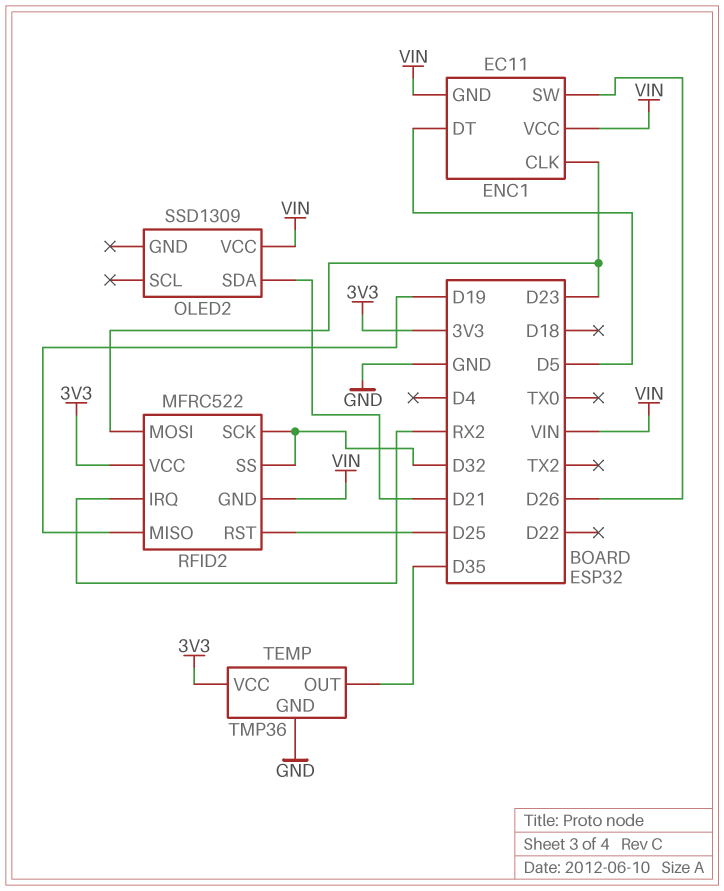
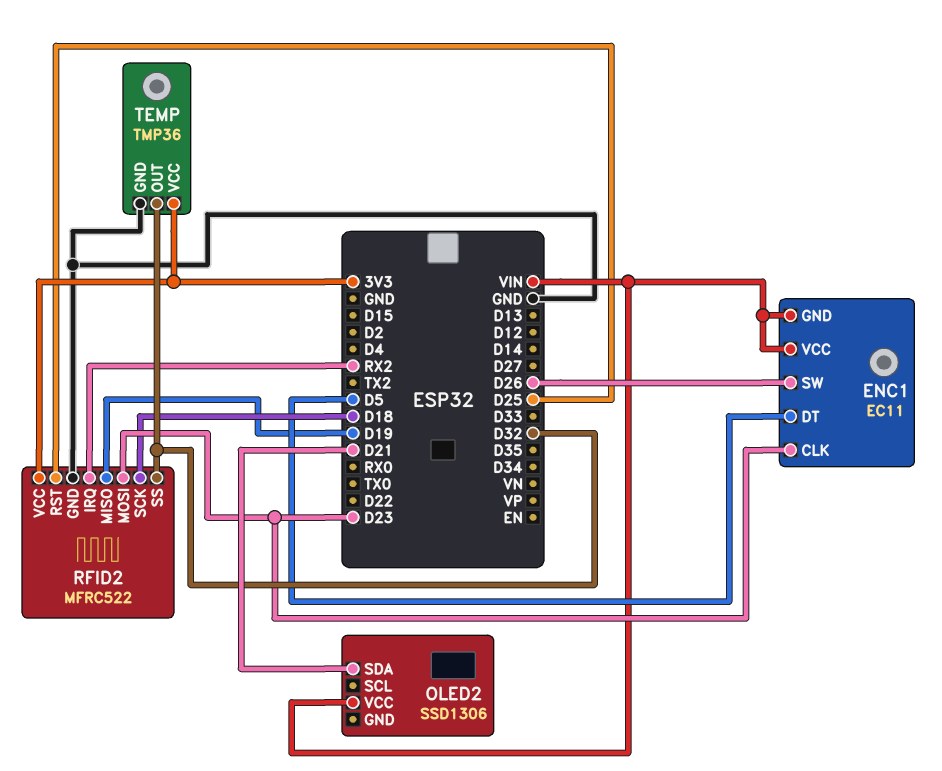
OLED2: SSD1309 -> SSD1306
RFID2 pin GND: VIN -> GND
RFID2 pin SCK: D32 -> D18
TEMP pin OUT: D35 -> D32

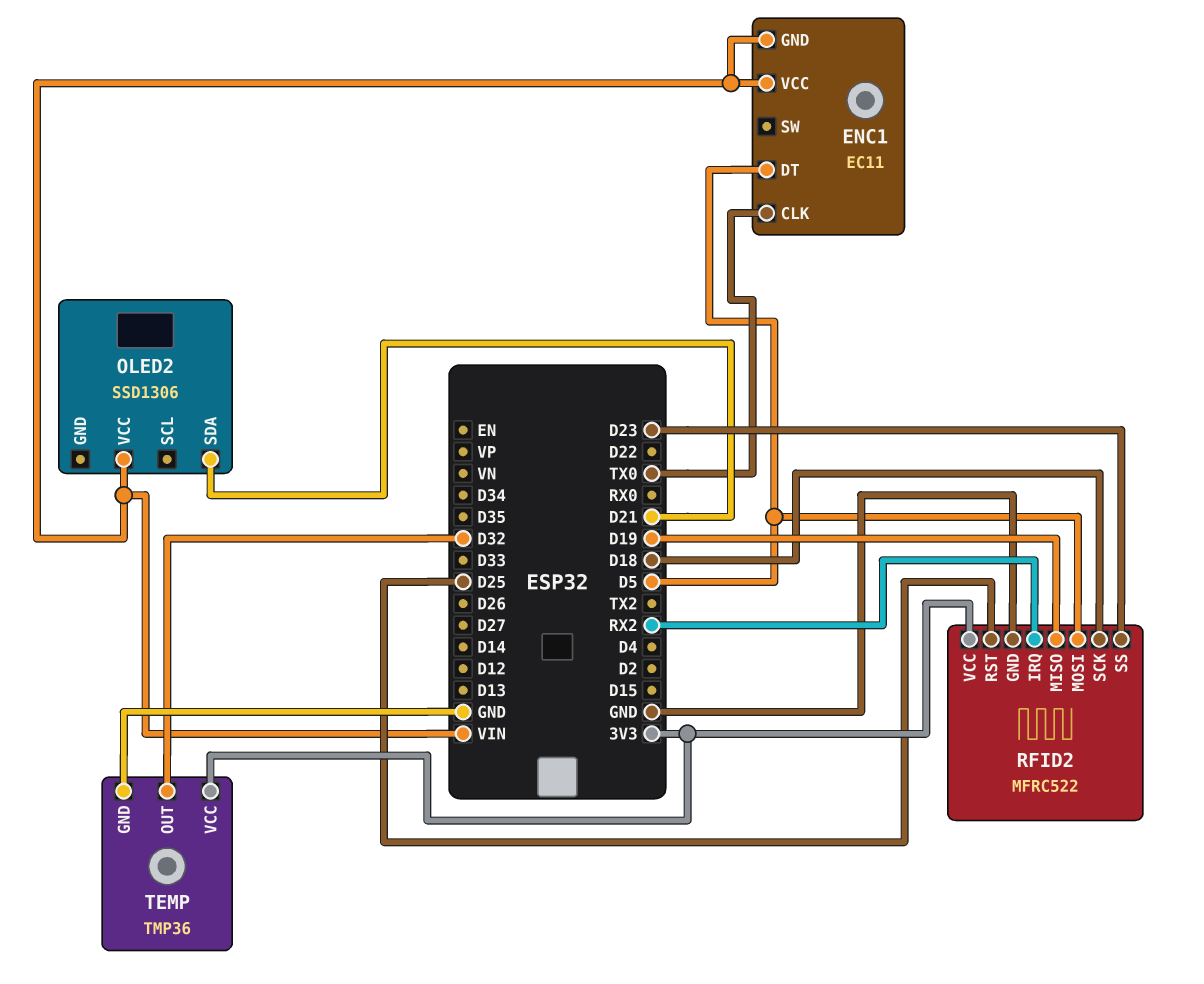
ENC1 pin CLK: D23 -> TX0
ENC1 pin SW: D26 -> none
RFID2 pin MOSI: D23 -> D5
RFID2 pin SS: D32 -> D23

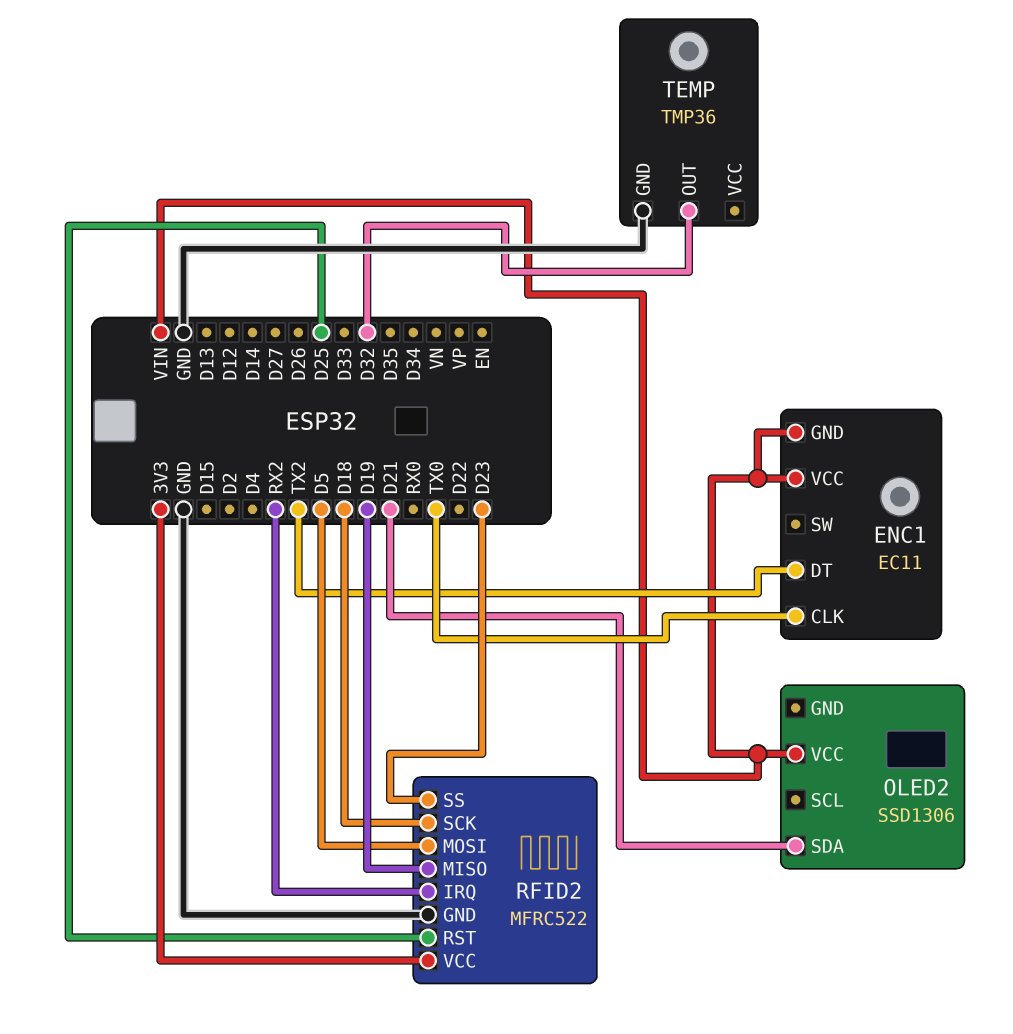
ENC1 pin DT: D5 -> TX2
TEMP pin VCC: 3V3 -> none

